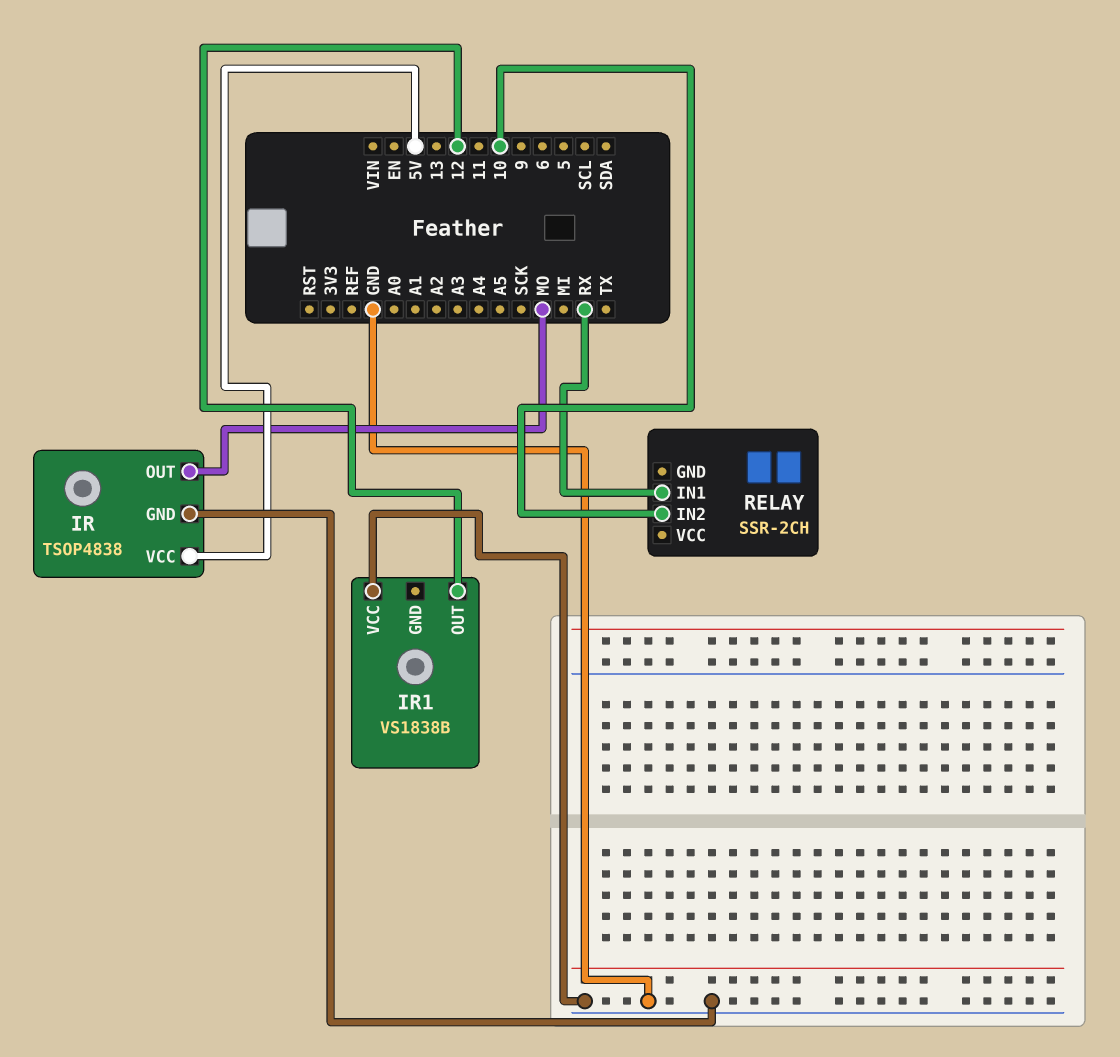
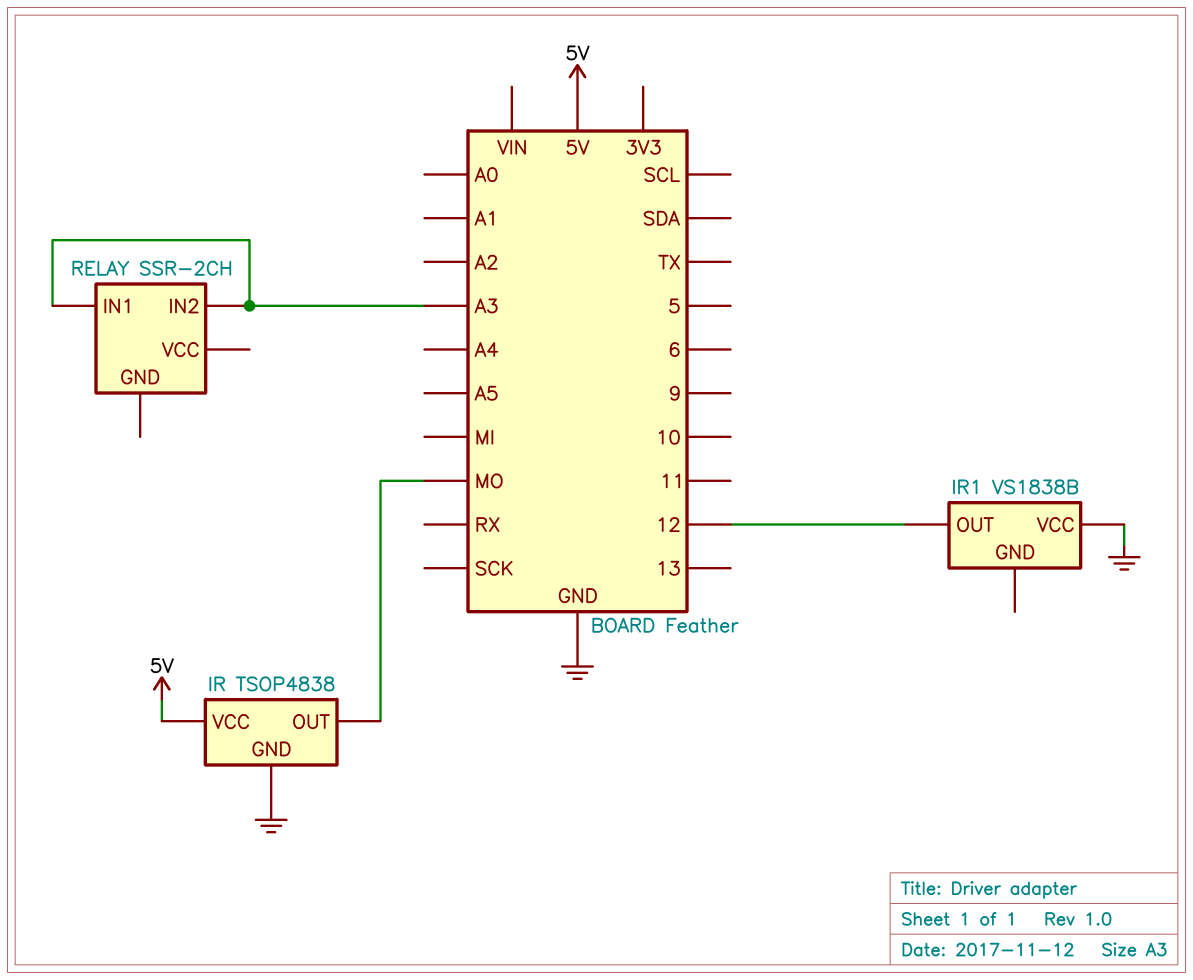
RELAY pin IN1: RX -> A3
RELAY pin IN2: 10 -> A3

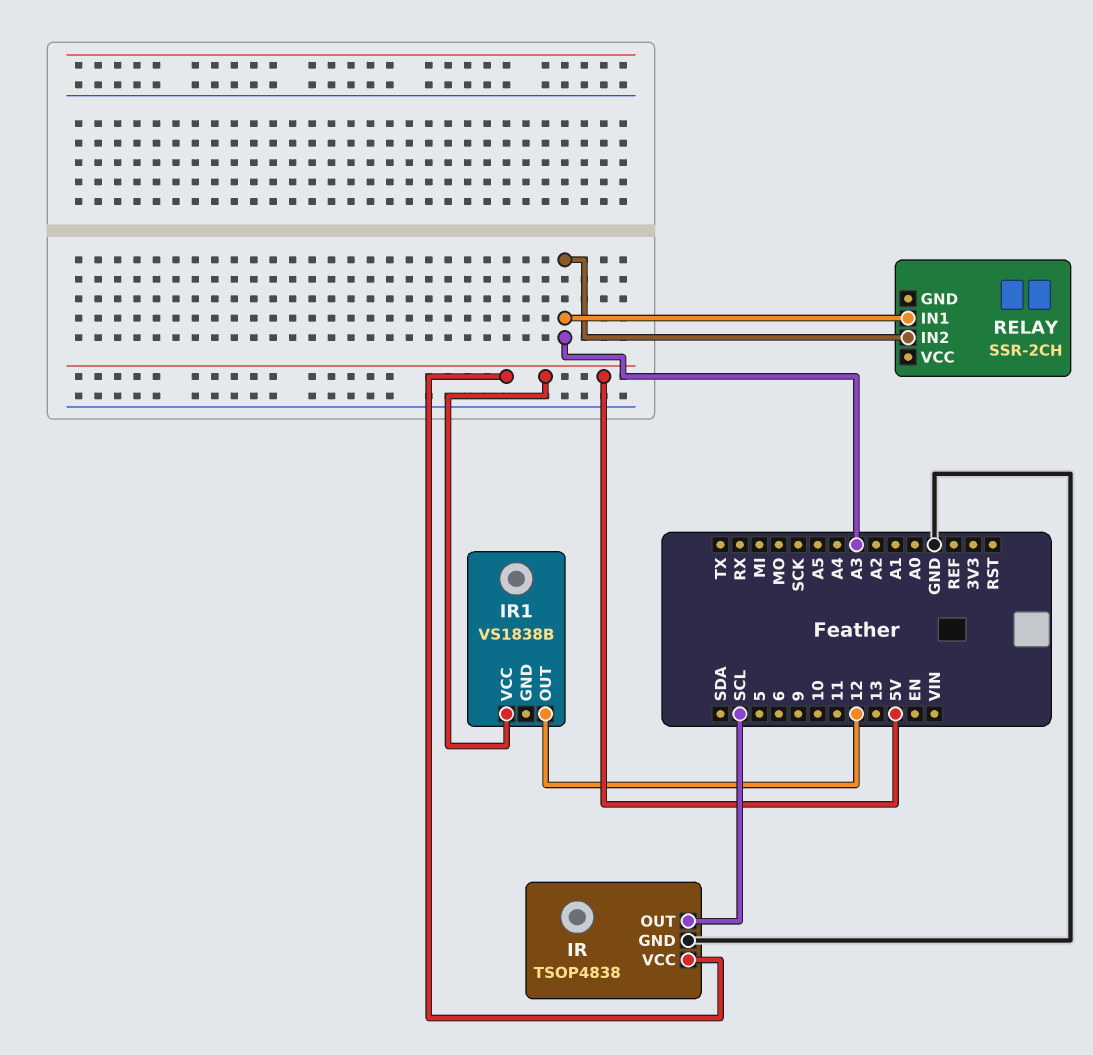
IR pin OUT: MO -> SCL
IR1 pin VCC: GND -> 5V

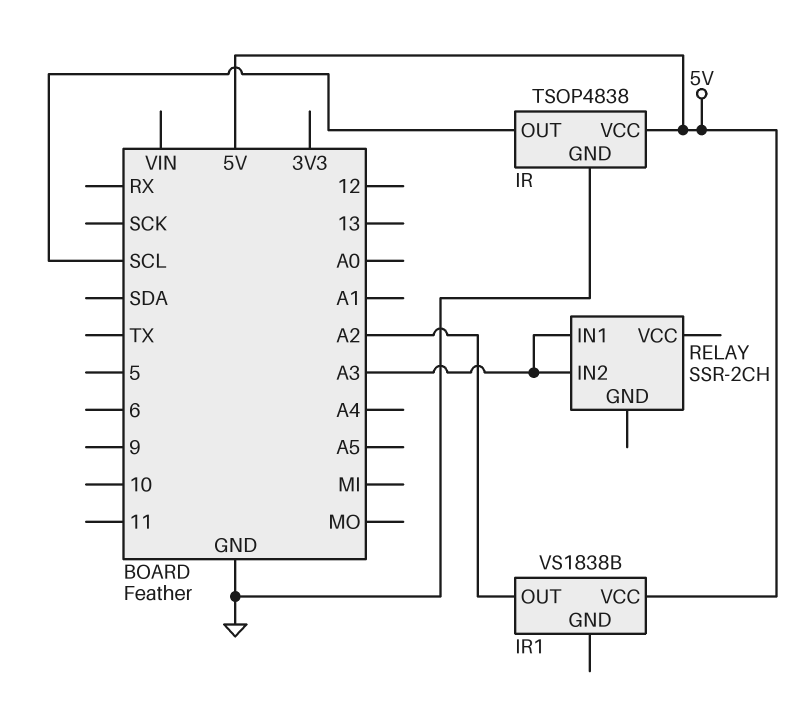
IR1 pin OUT: 12 -> A2

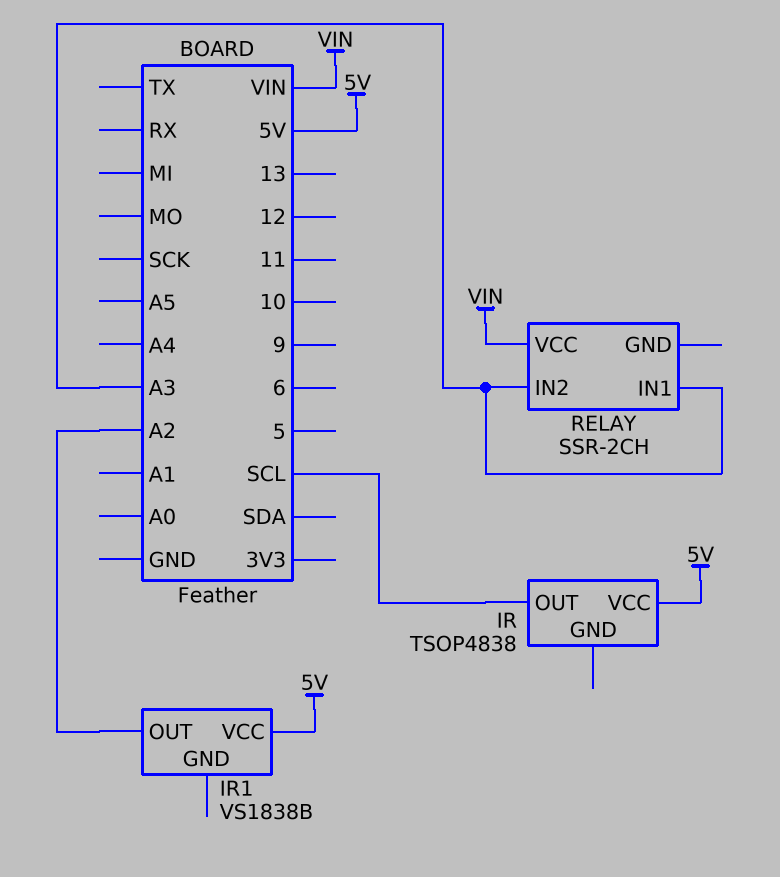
IR pin GND: GND -> none
RELAY pin VCC: none -> VIN

